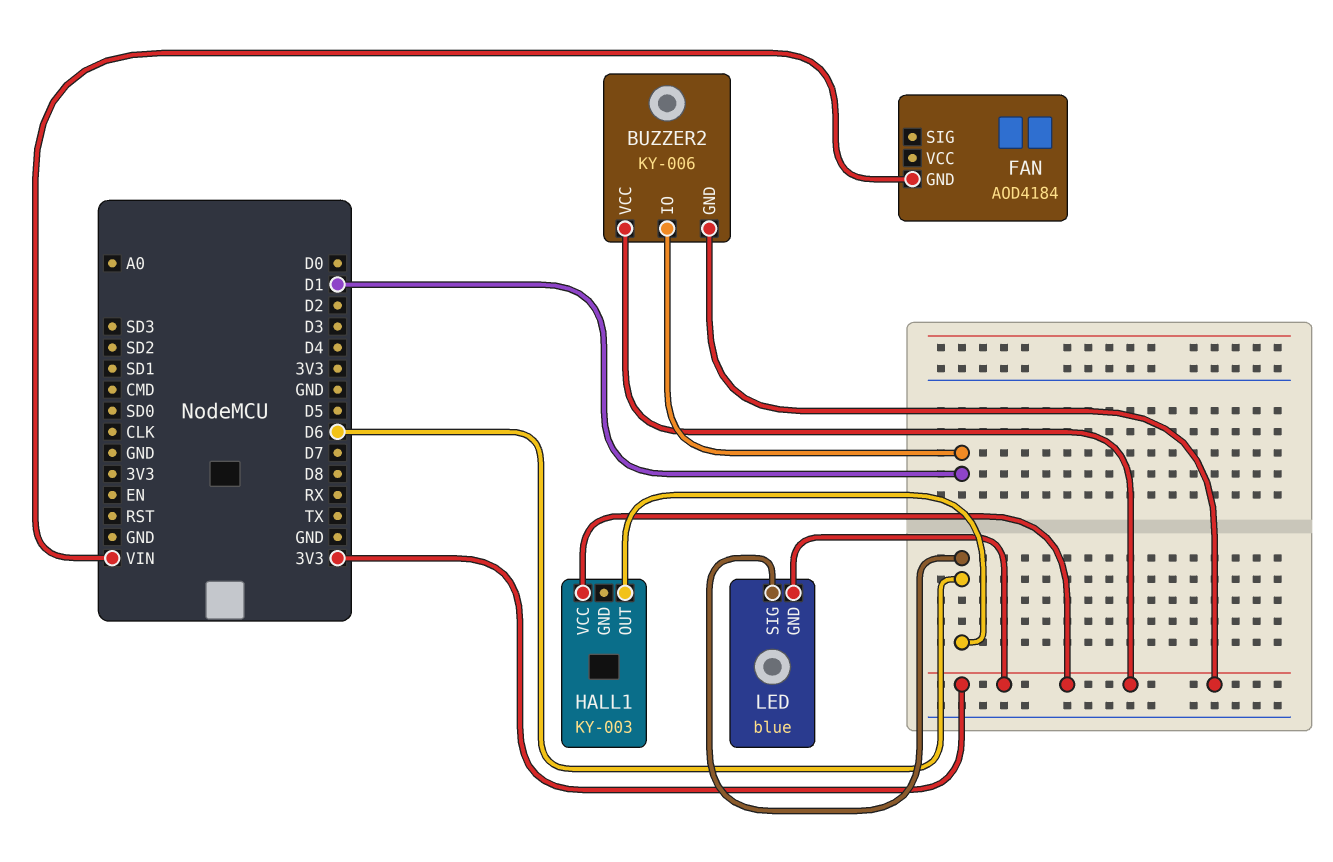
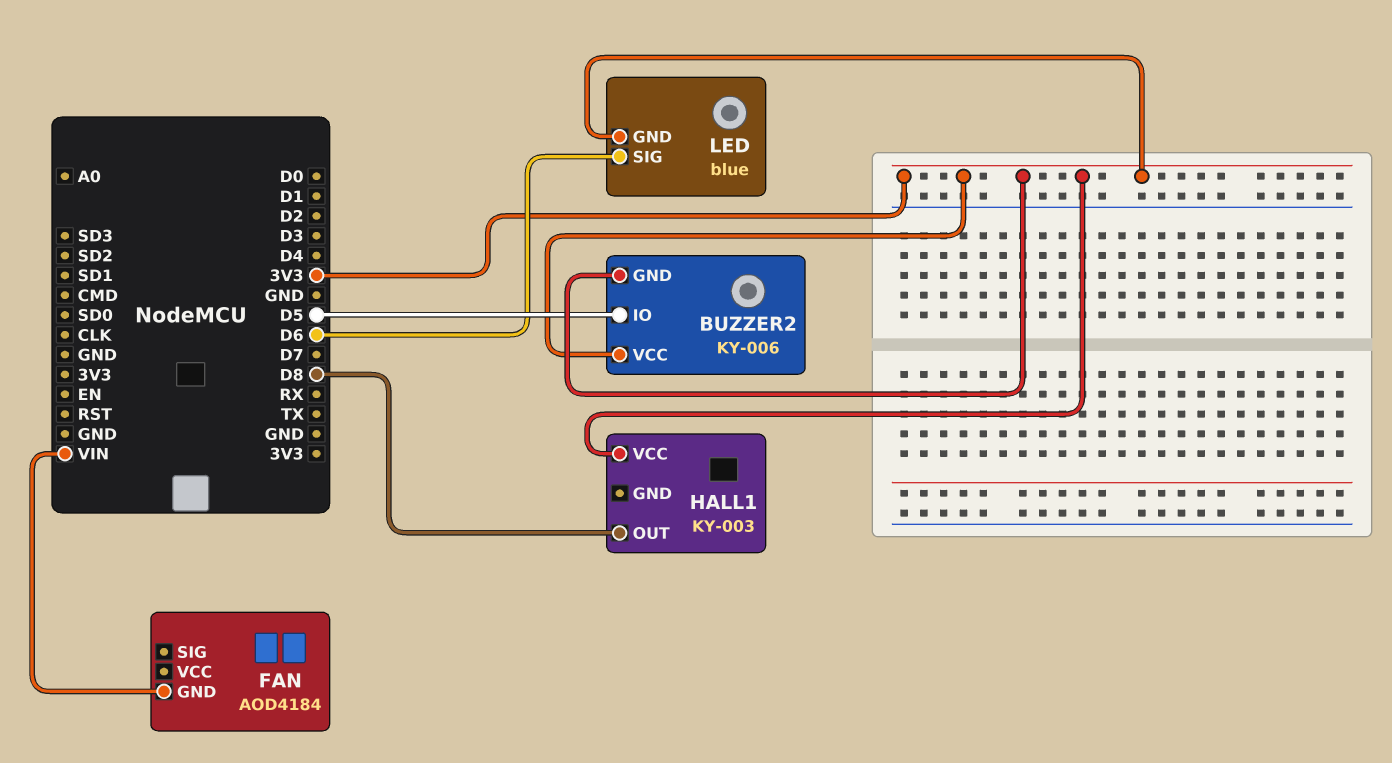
BUZZER2 pin IO: D1 -> D5
HALL1 pin OUT: D6 -> D8

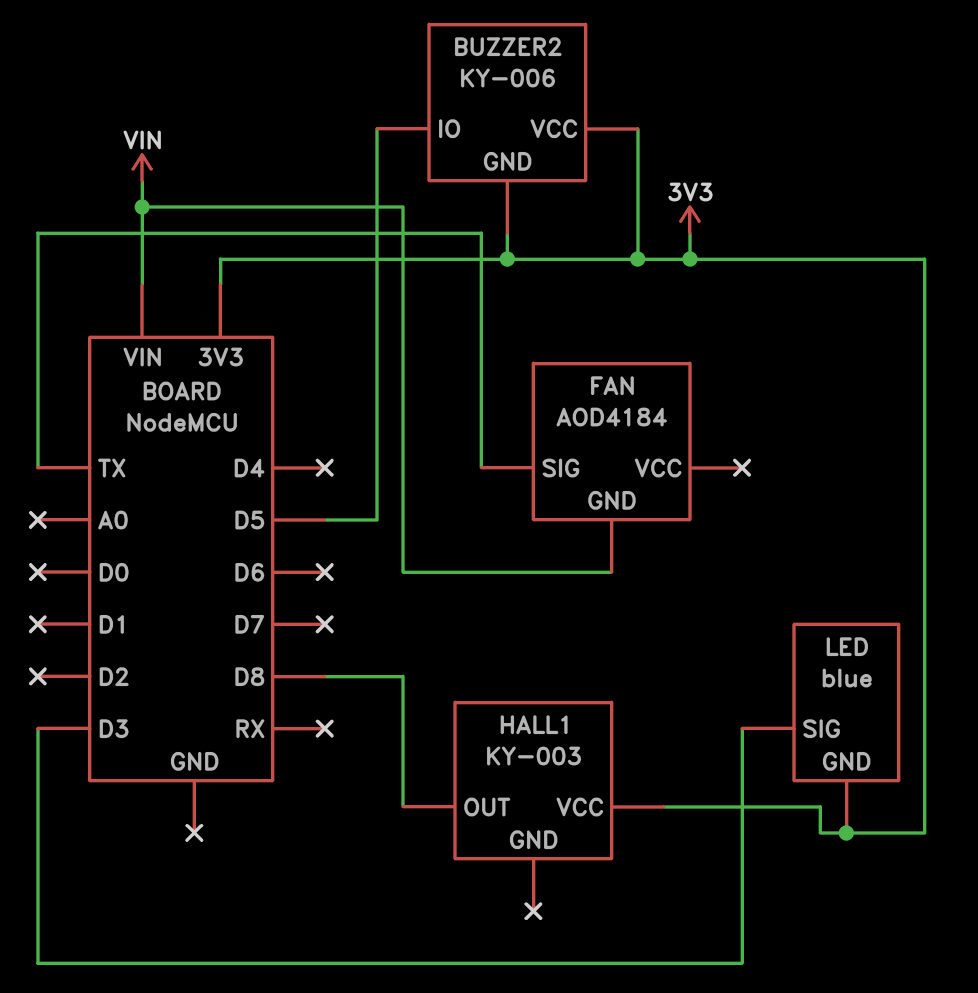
FAN pin SIG: none -> TX
LED pin SIG: D6 -> D3

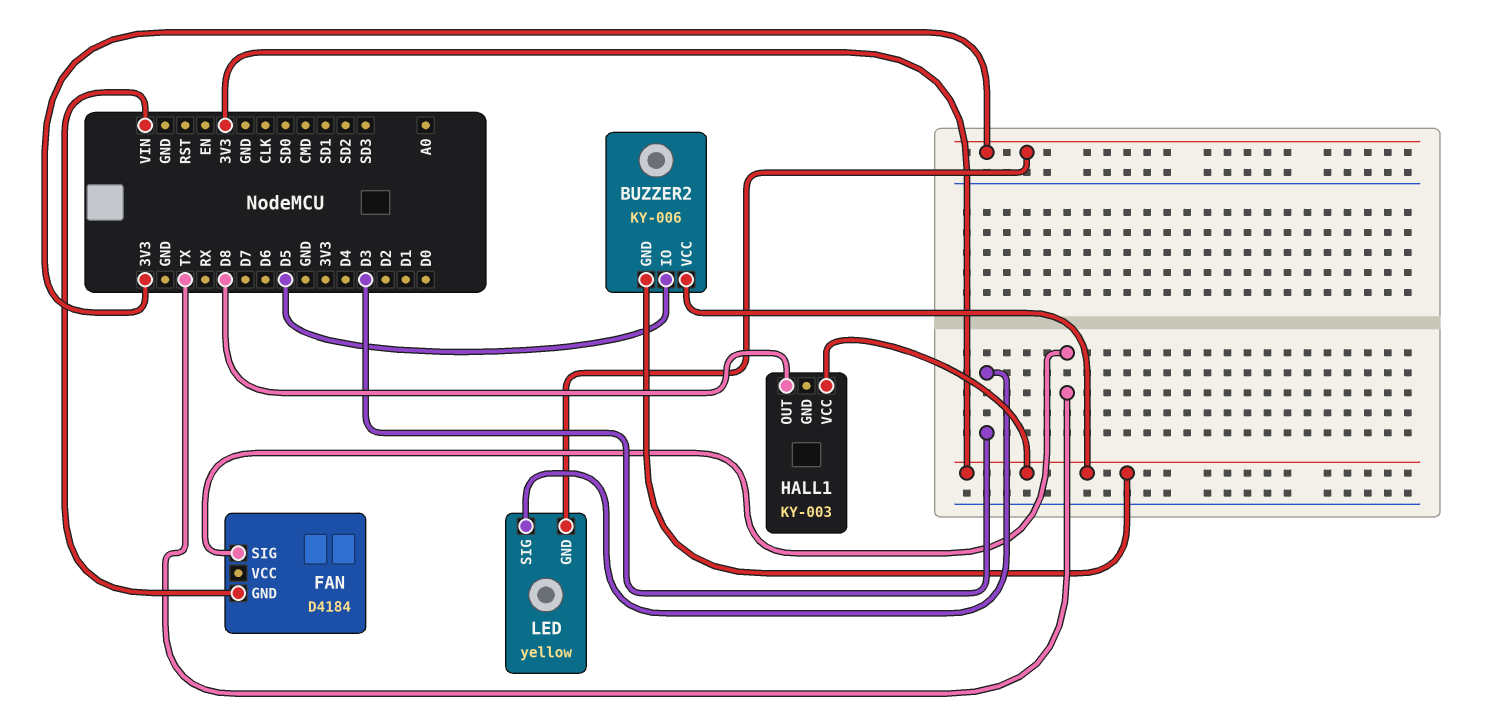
FAN: AOD4184 -> D4184
LED: blue -> yellow

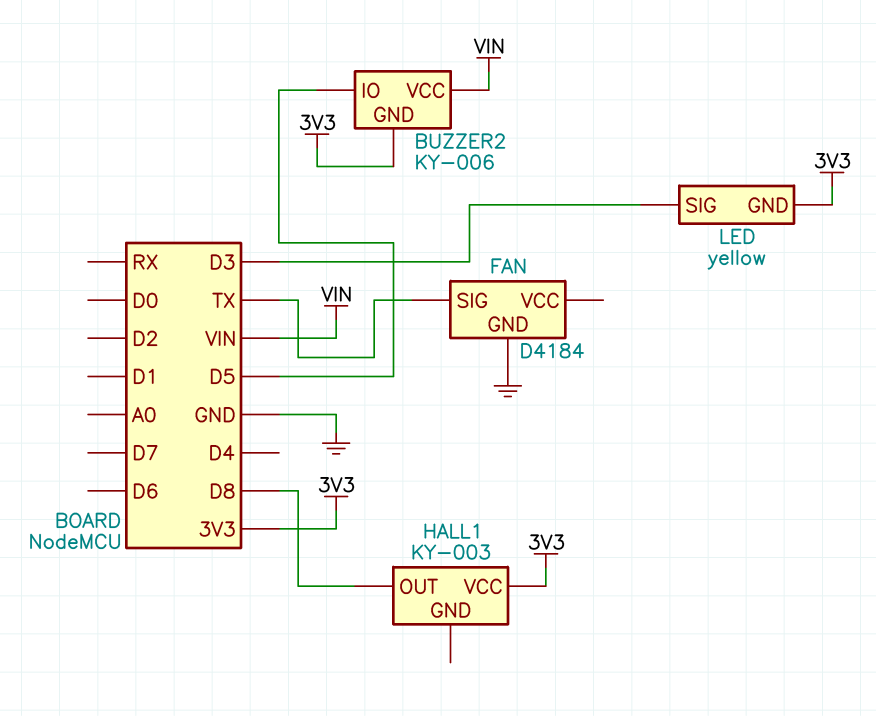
BUZZER2 pin VCC: 3V3 -> VIN
FAN pin GND: VIN -> GND

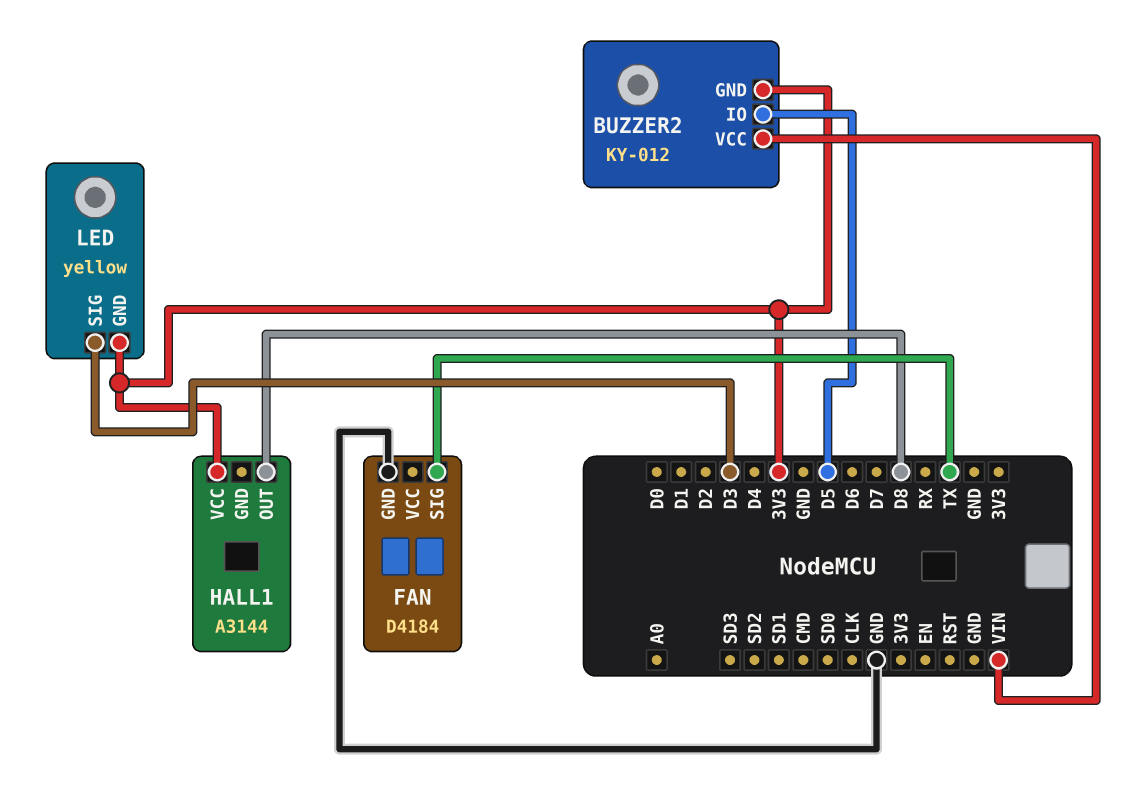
BUZZER2: KY-006 -> KY-012
HALL1: KY-003 -> A3144

